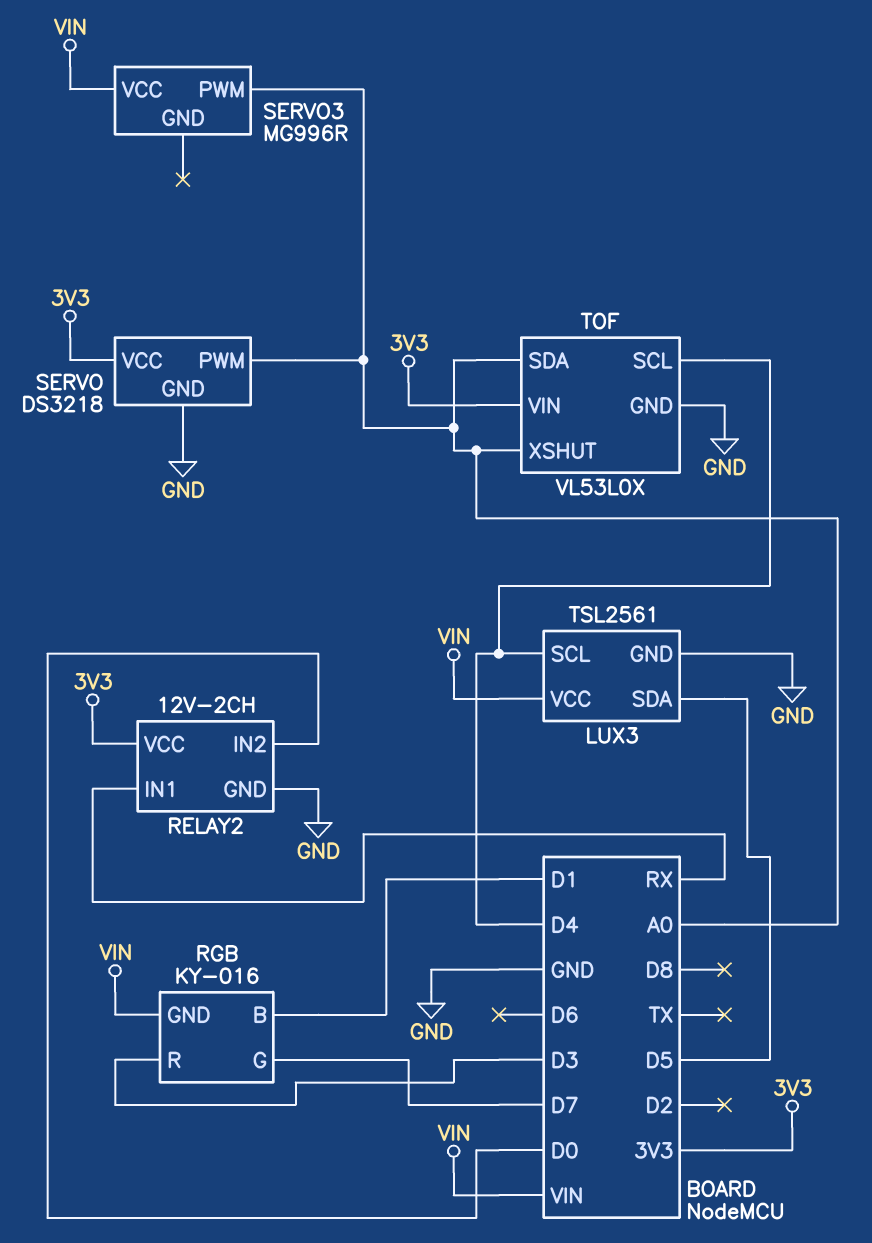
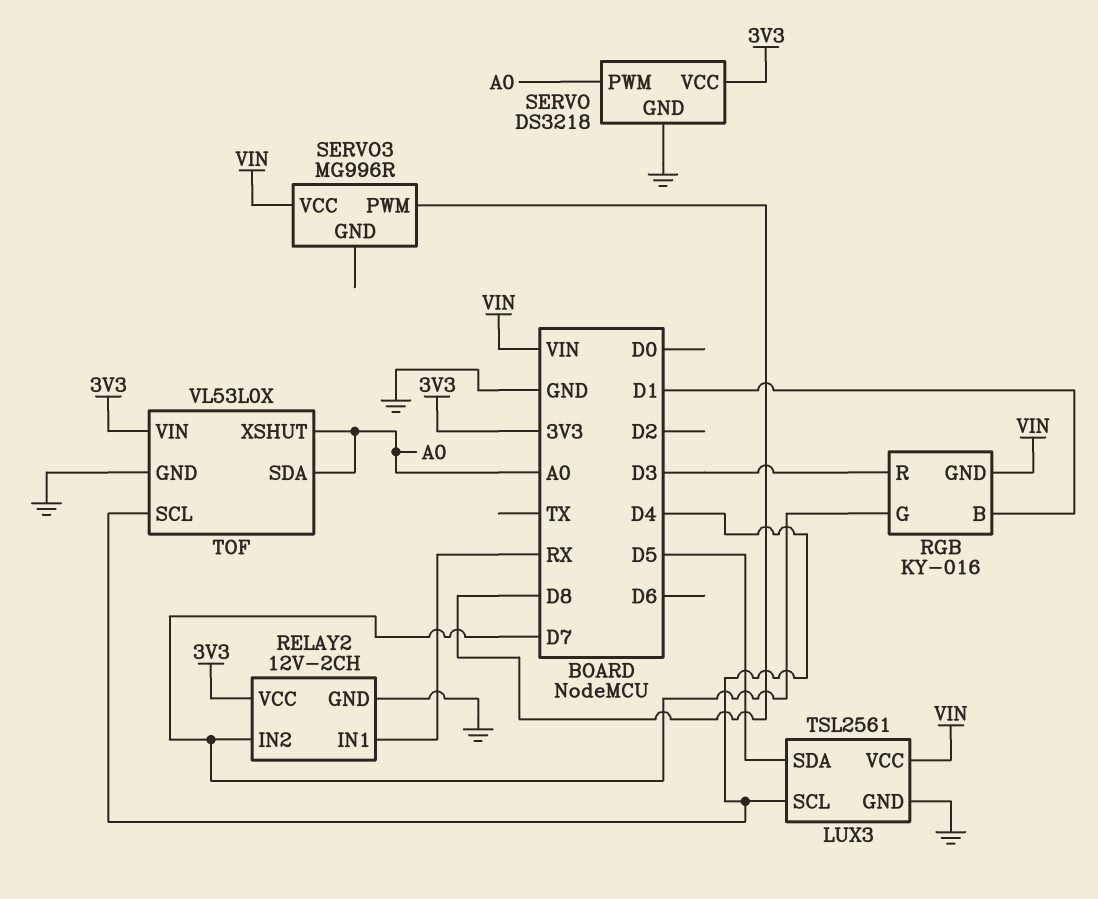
RELAY2 pin IN2: D0 -> D7
SERVO3 pin PWM: A0 -> D8

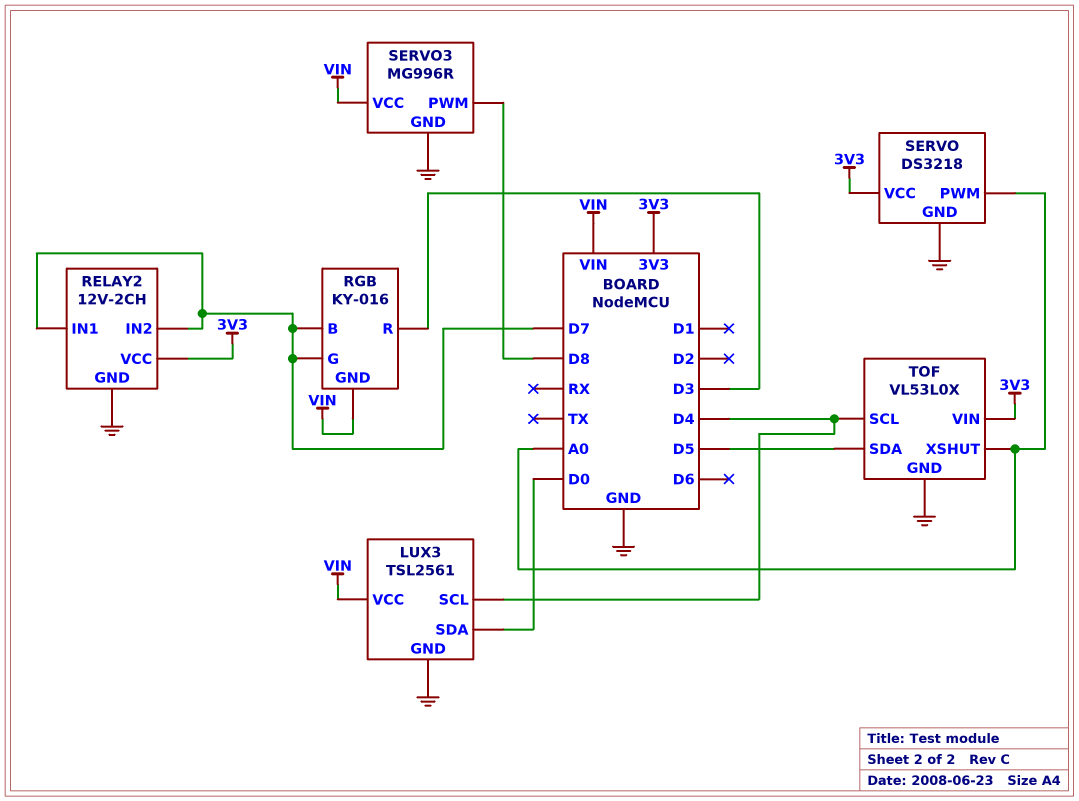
LUX3 pin SDA: D5 -> D0
RELAY2 pin IN1: RX -> D7
RGB pin B: D1 -> D7
SERVO3 pin GND: none -> GND
TOF pin SDA: A0 -> D5

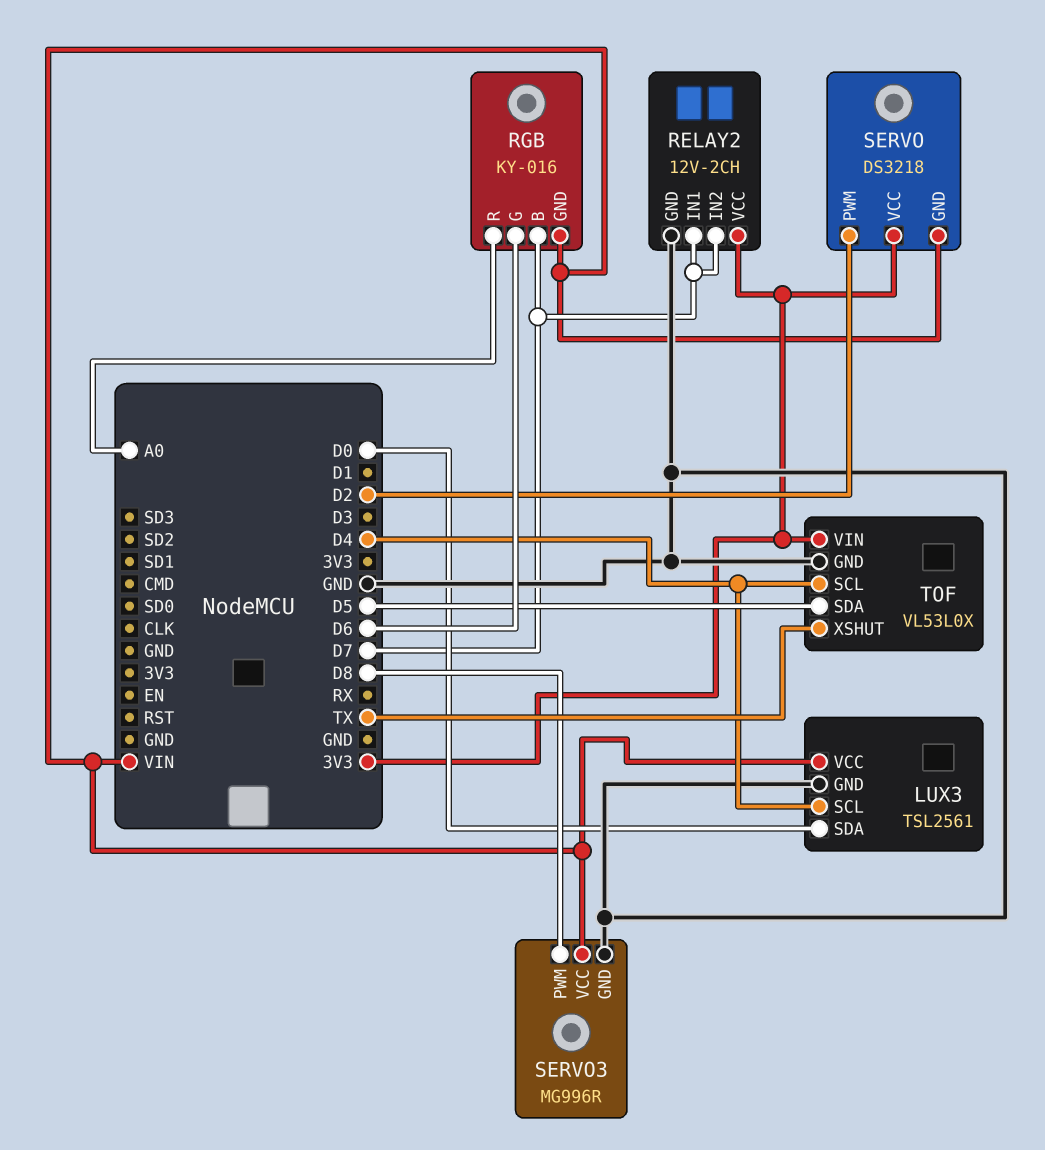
RGB pin G: D7 -> D6
RGB pin R: D3 -> A0
SERVO pin GND: GND -> VIN
SERVO pin PWM: A0 -> D2
TOF pin XSHUT: A0 -> TX

